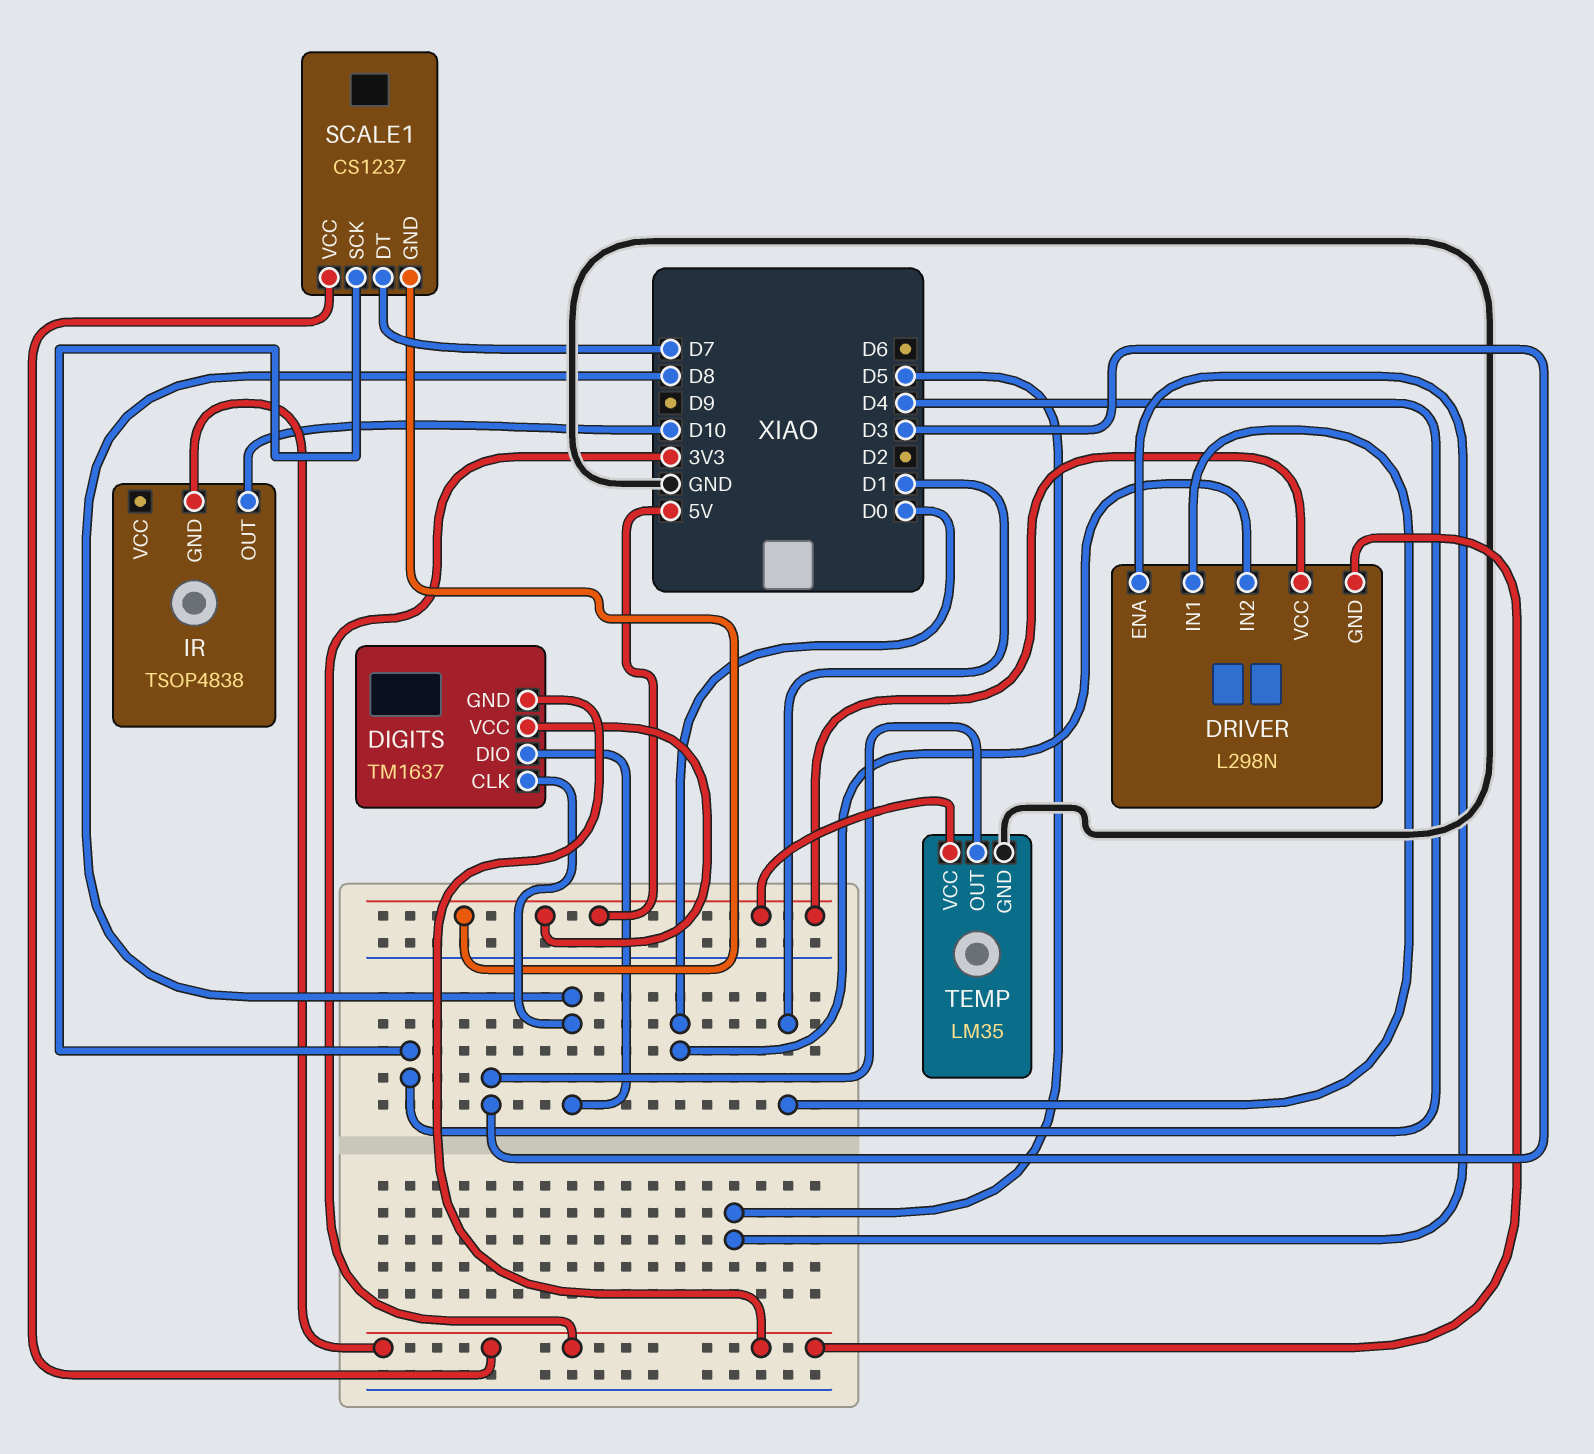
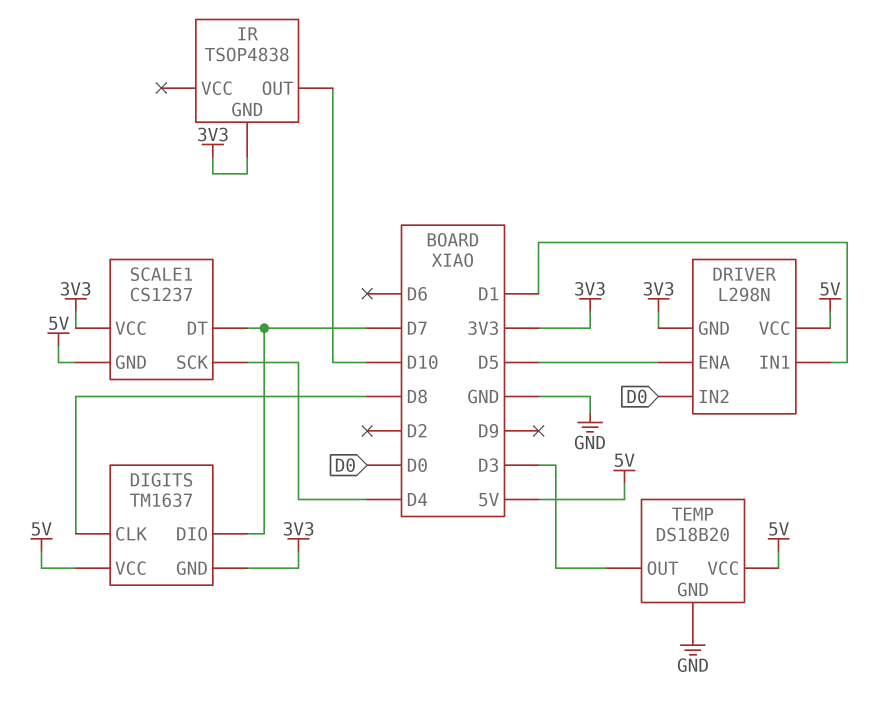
DIGITS pin DIO: D8 -> D7
TEMP: LM35 -> DS18B20

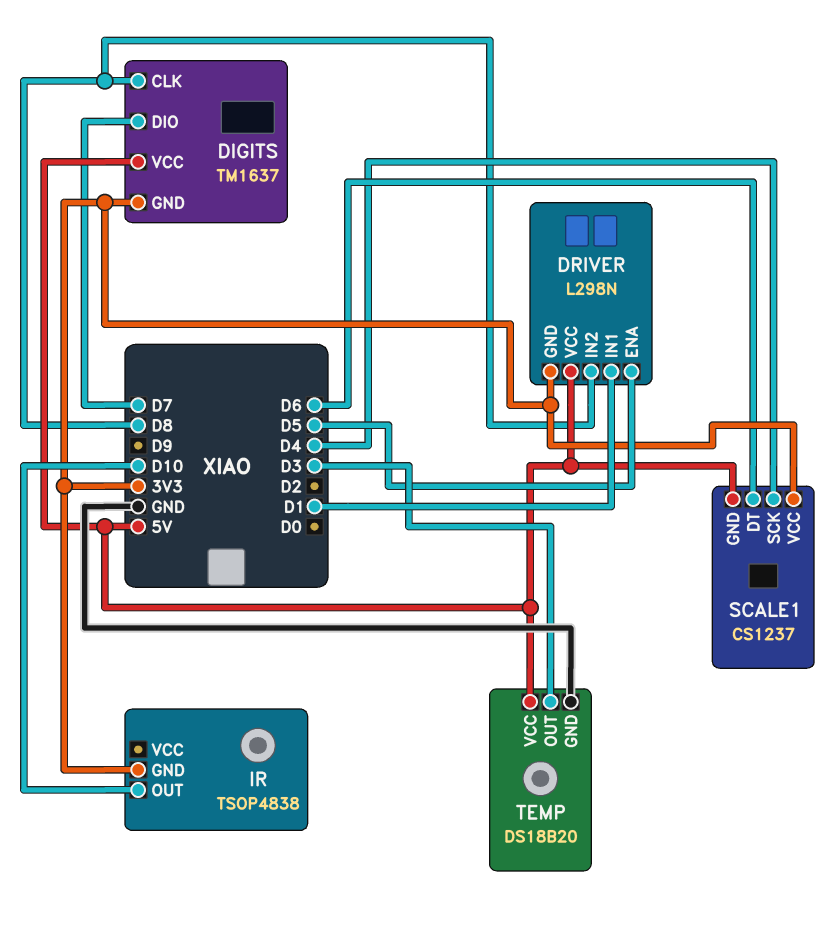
DRIVER pin IN2: D0 -> D8
SCALE1 pin DT: D7 -> D6

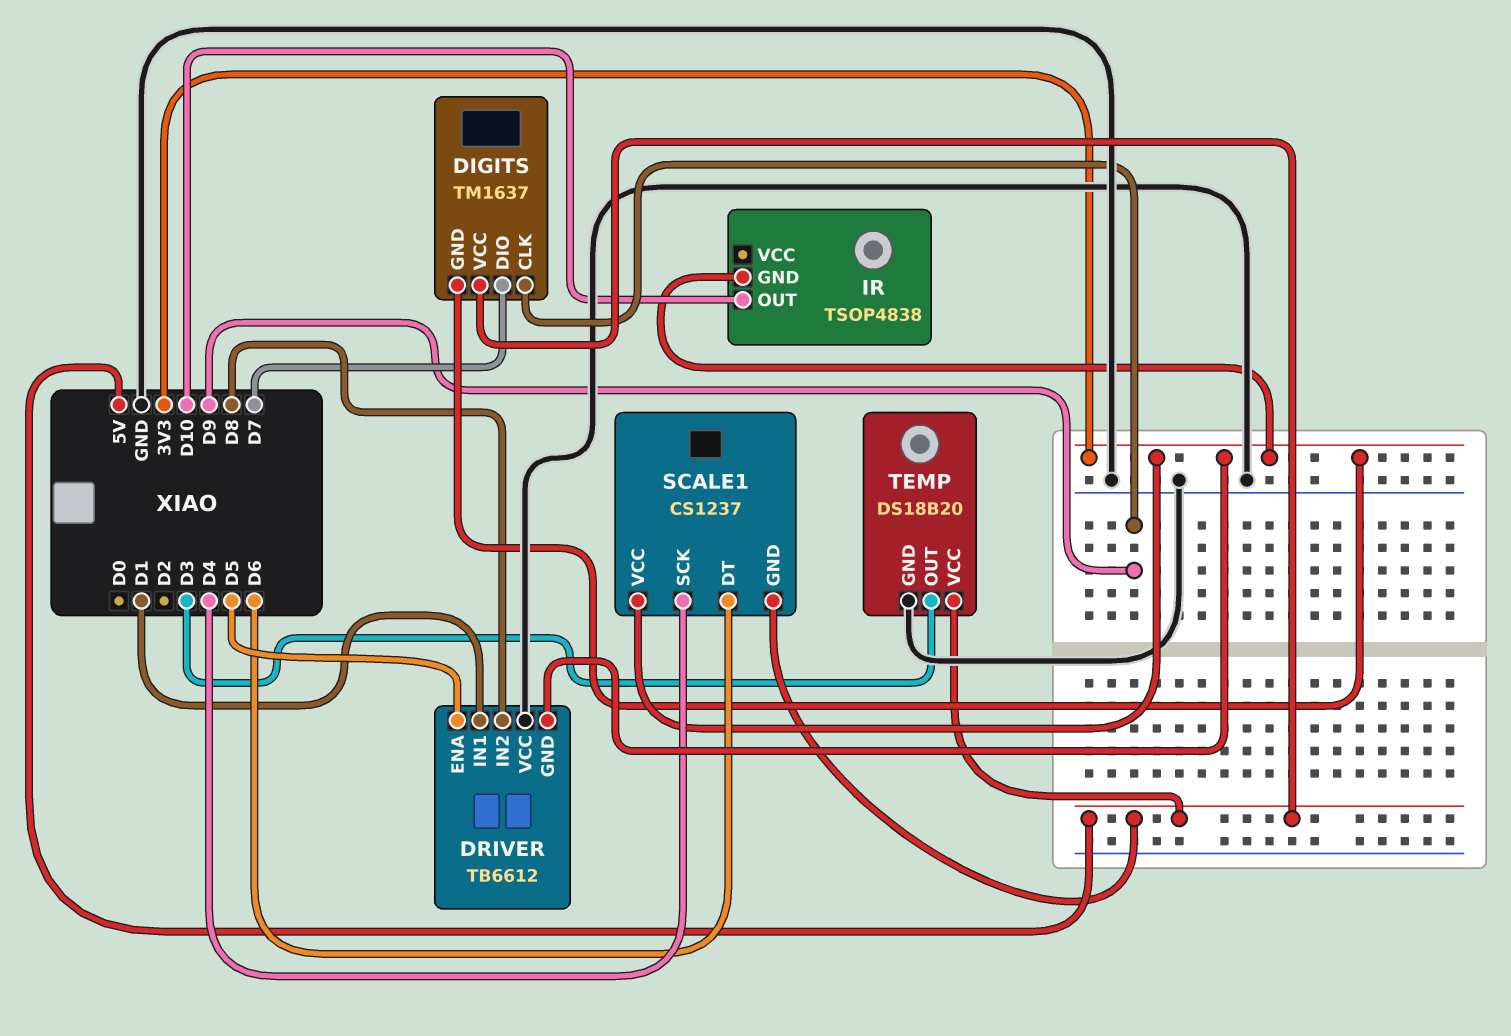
DIGITS pin CLK: D8 -> D9
DRIVER: L298N -> TB6612
DRIVER pin VCC: 5V -> GND

